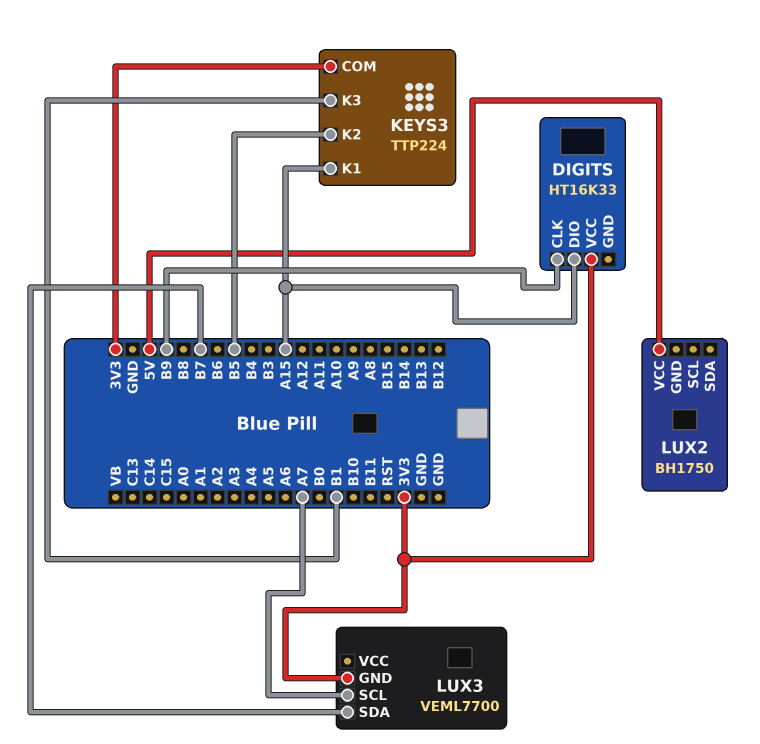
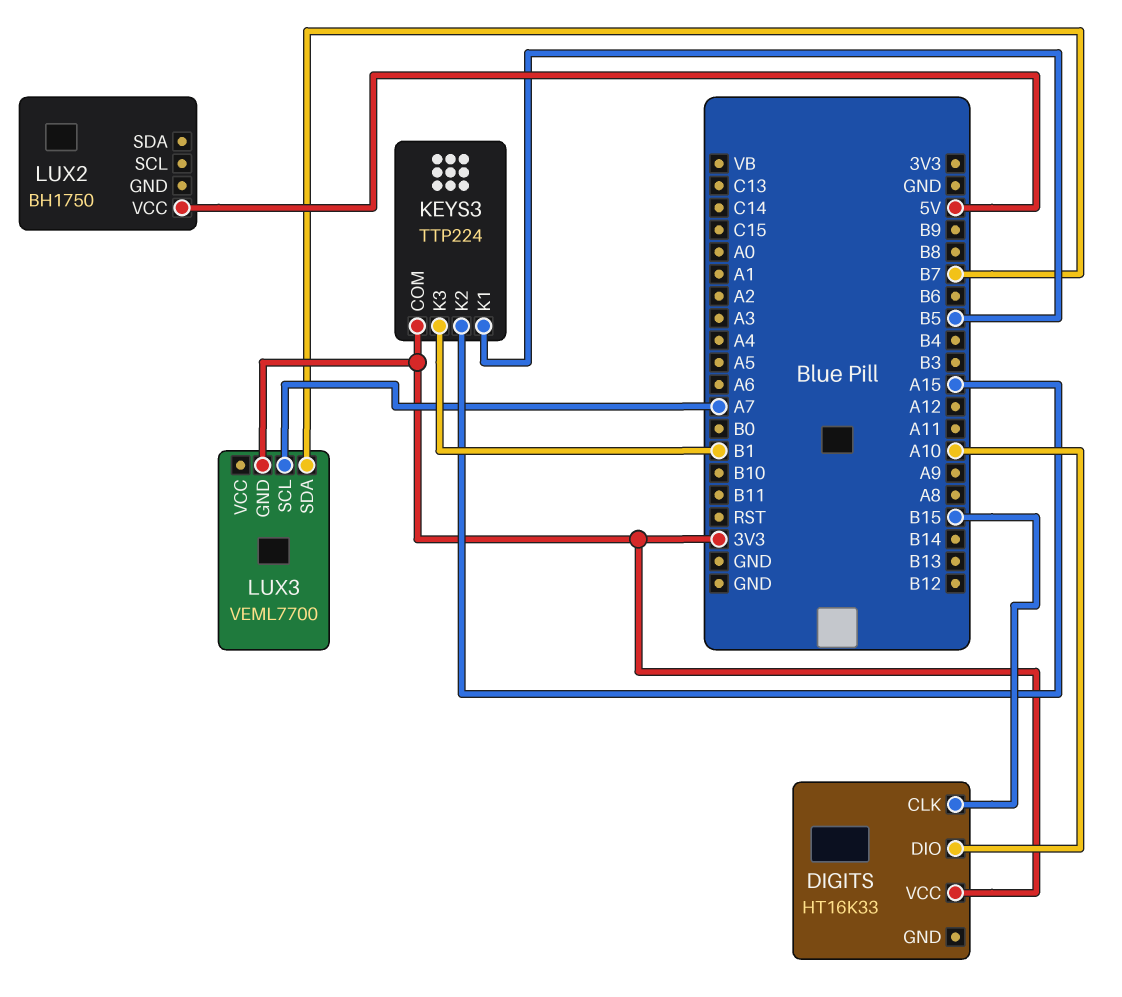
DIGITS pin CLK: B9 -> B15
DIGITS pin DIO: A15 -> A10
KEYS3 pin K1: A15 -> B5
KEYS3 pin K2: B5 -> A15

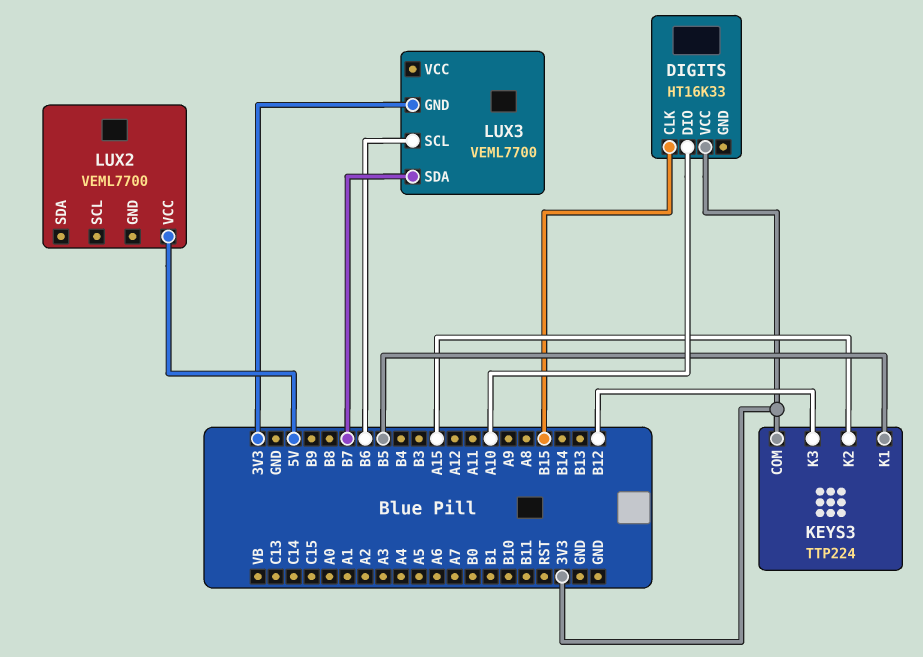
KEYS3 pin K3: B1 -> B12
LUX2: BH1750 -> VEML7700
LUX3 pin SCL: A7 -> B6

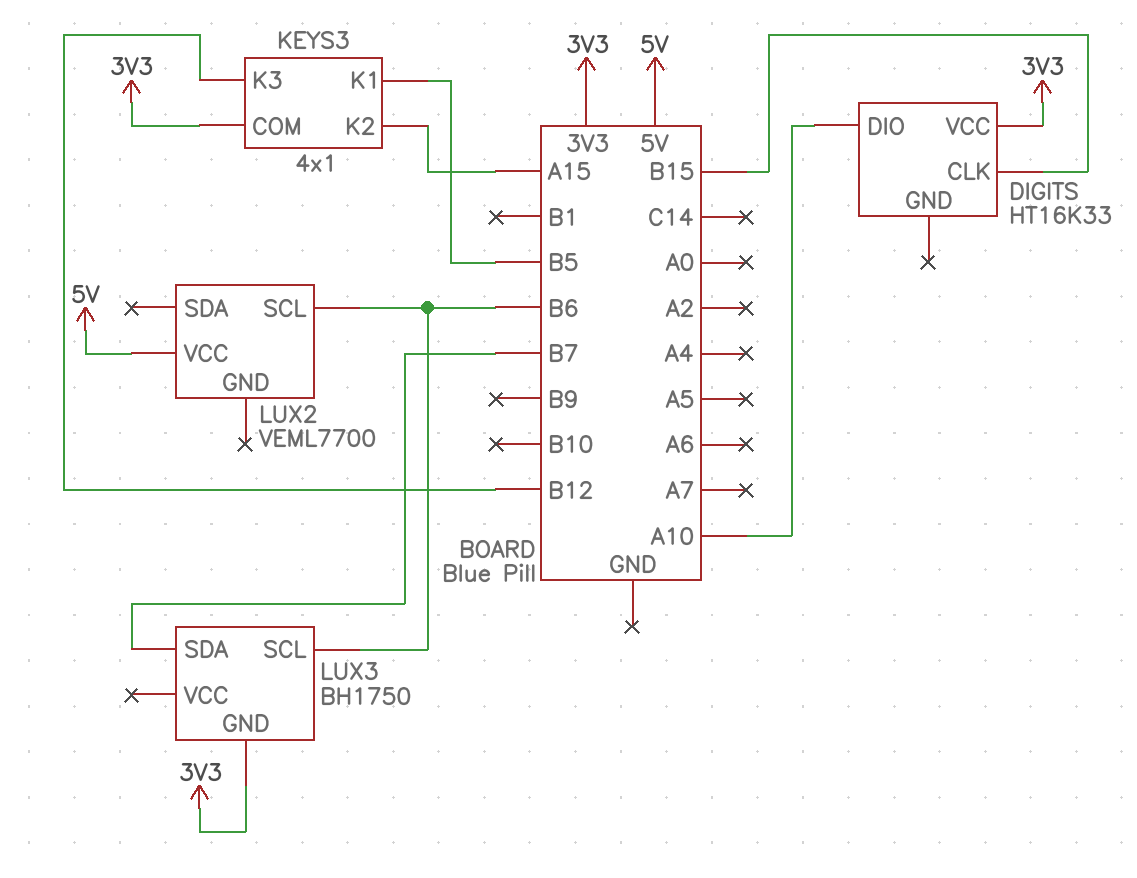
KEYS3: TTP224 -> 4x1
LUX2 pin SCL: none -> B6
LUX3: VEML7700 -> BH1750

